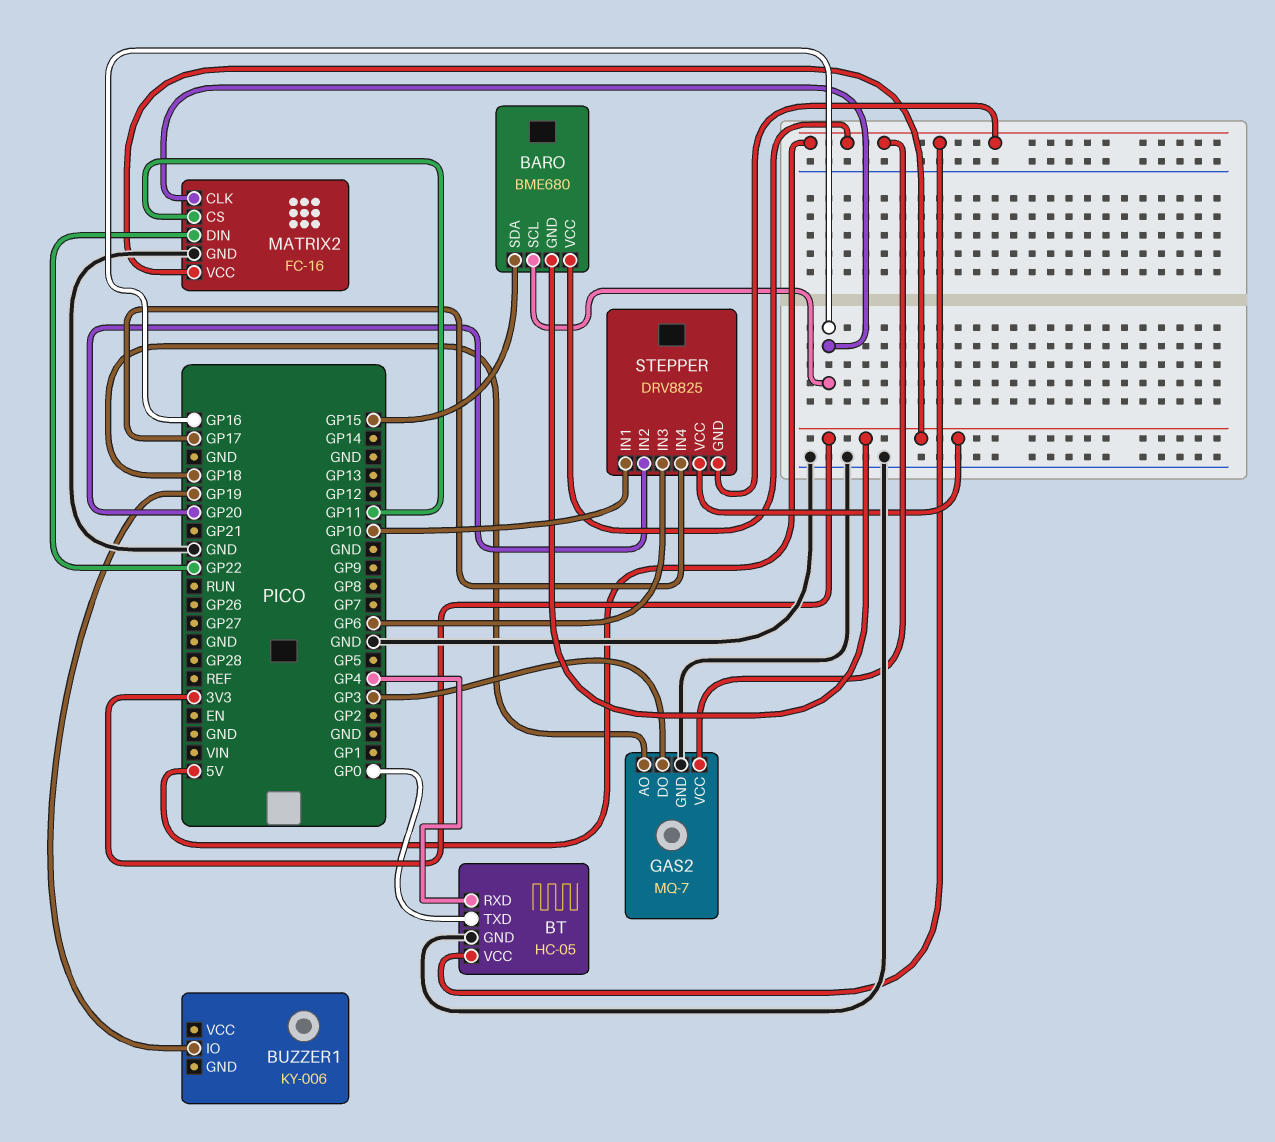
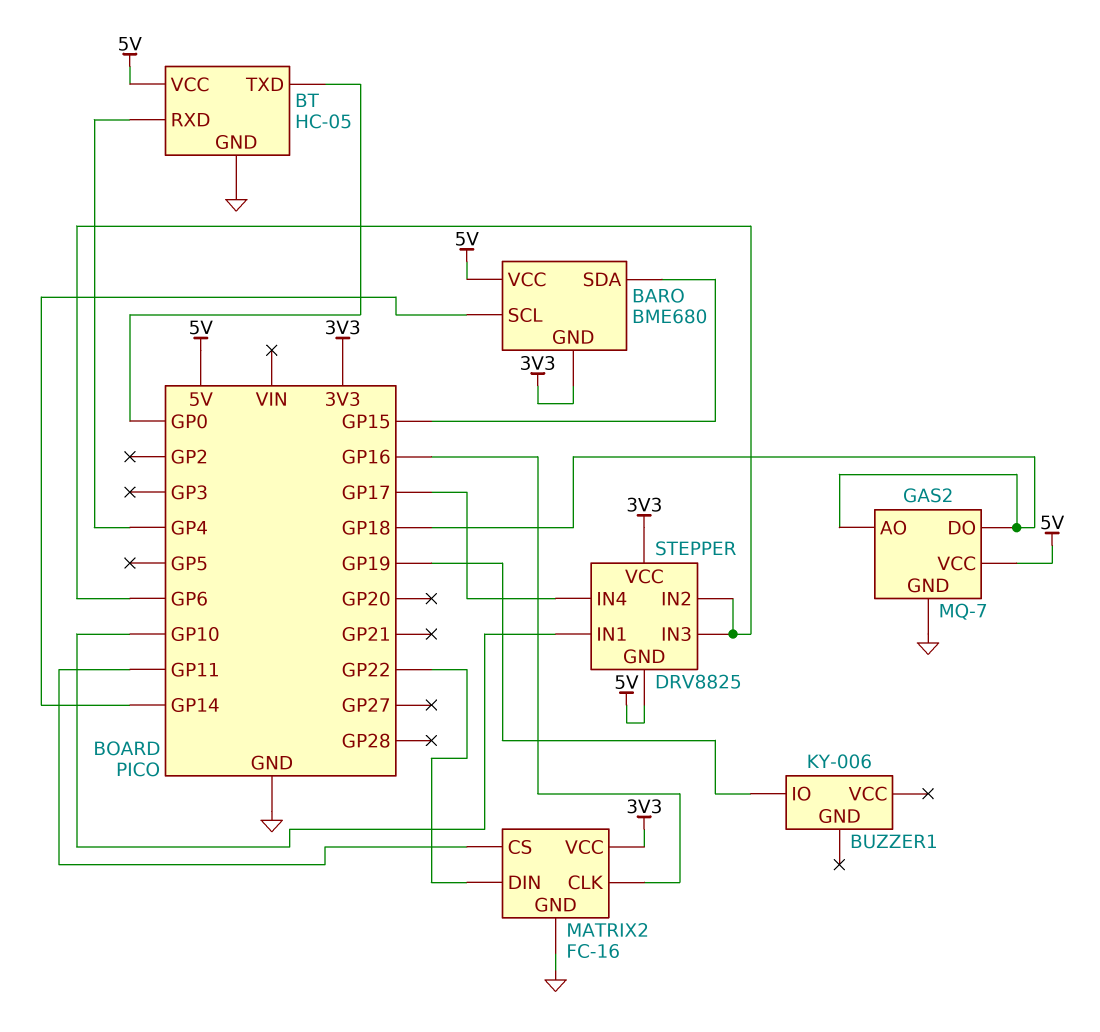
BARO pin SCL: GP16 -> GP14
GAS2 pin DO: GP3 -> GP18
STEPPER pin IN2: GP20 -> GP6

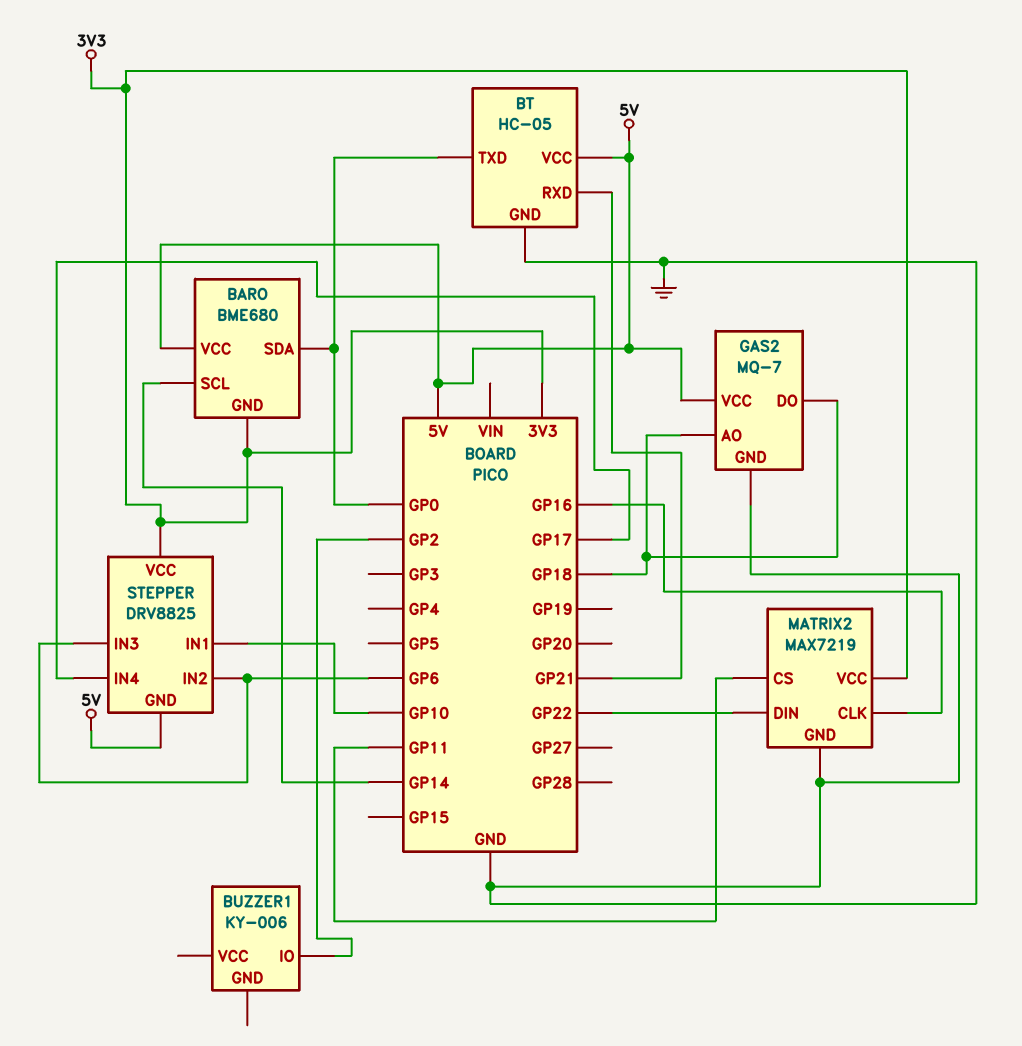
BARO pin SDA: GP15 -> GP0
BT pin RXD: GP4 -> GP21
BUZZER1 pin IO: GP19 -> GP2
MATRIX2: FC-16 -> MAX7219

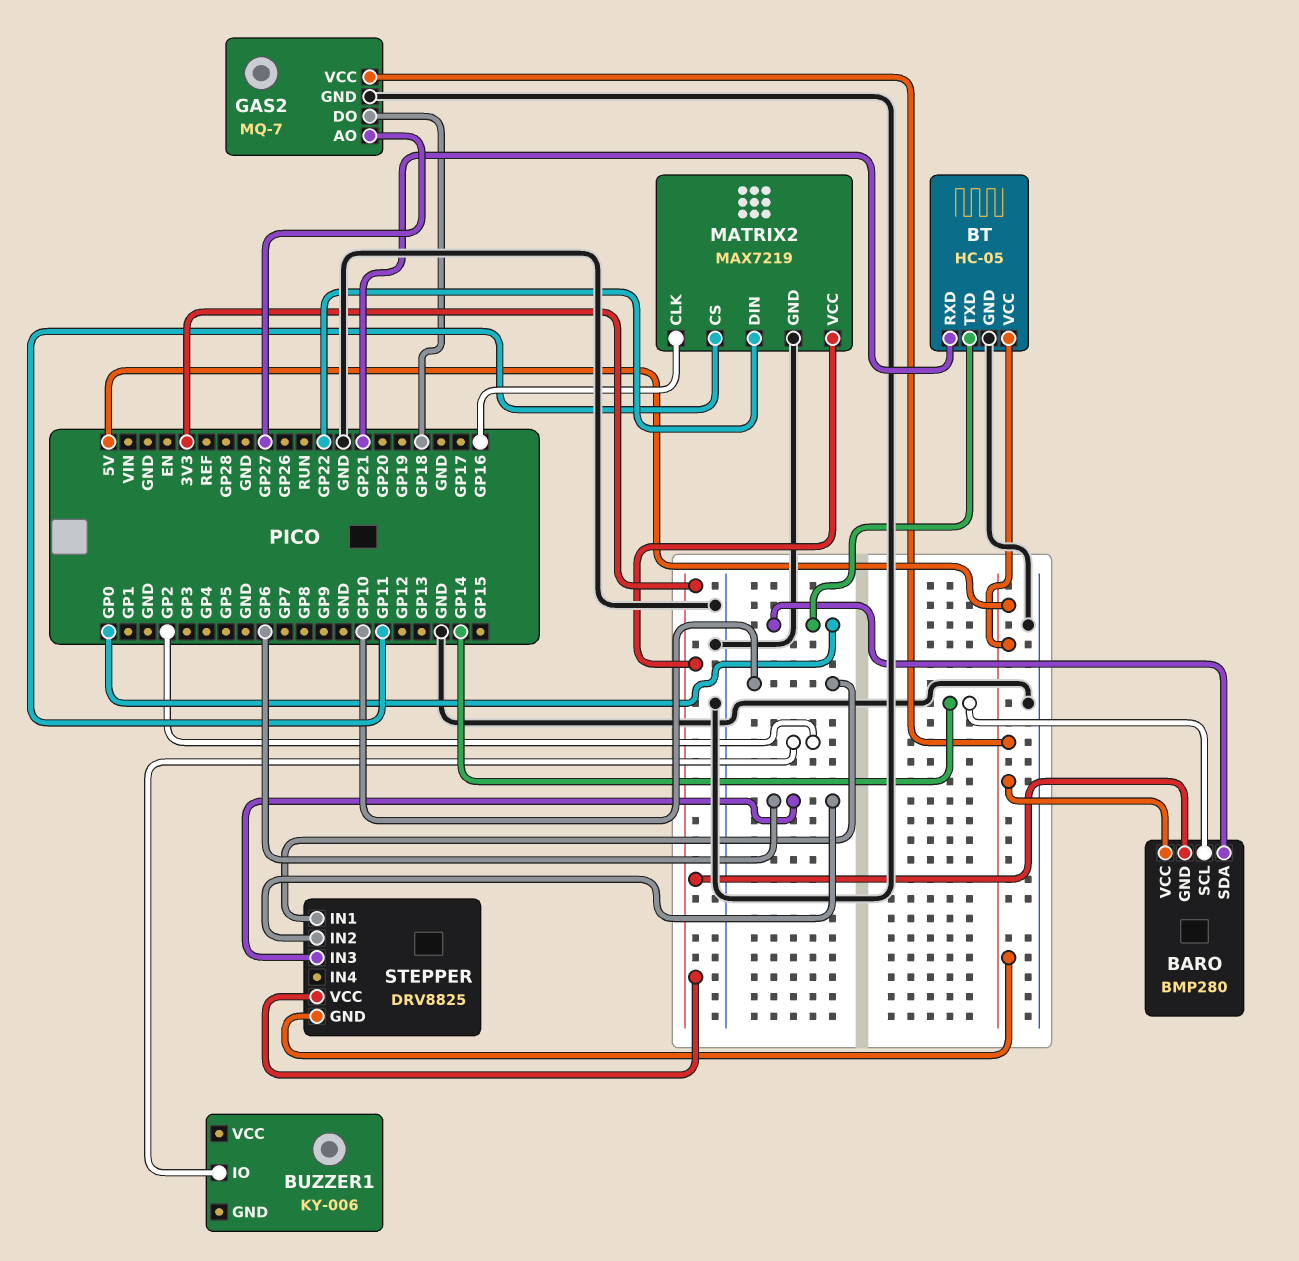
BARO: BME680 -> BMP280
GAS2 pin AO: GP18 -> GP27
STEPPER pin IN4: GP17 -> none

